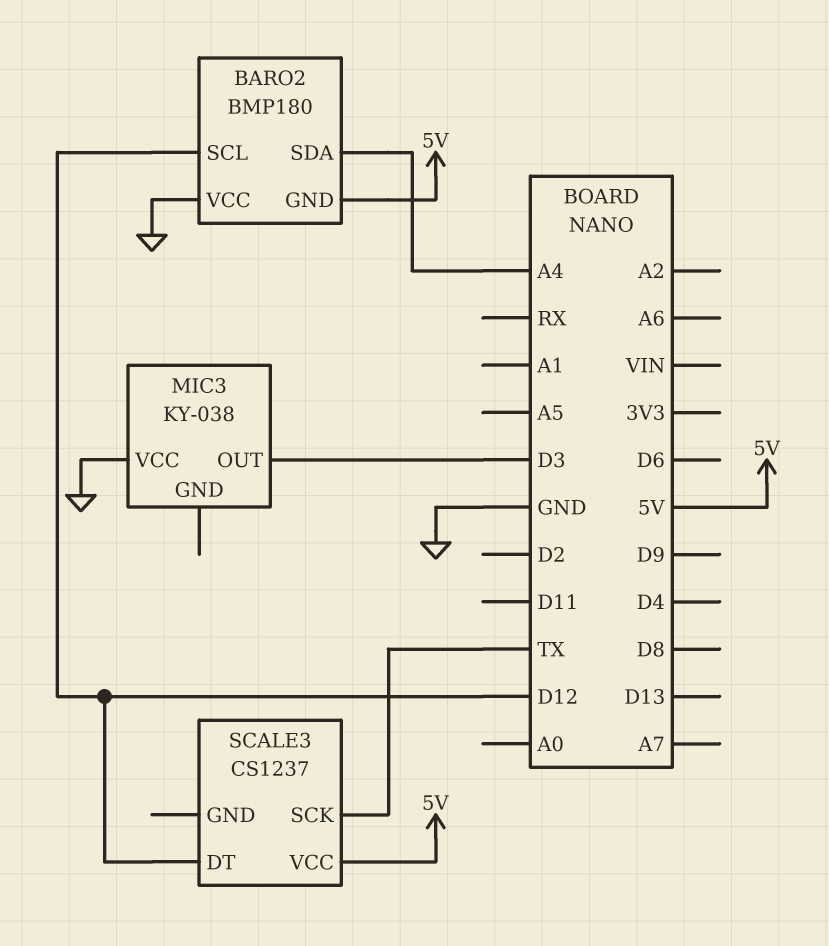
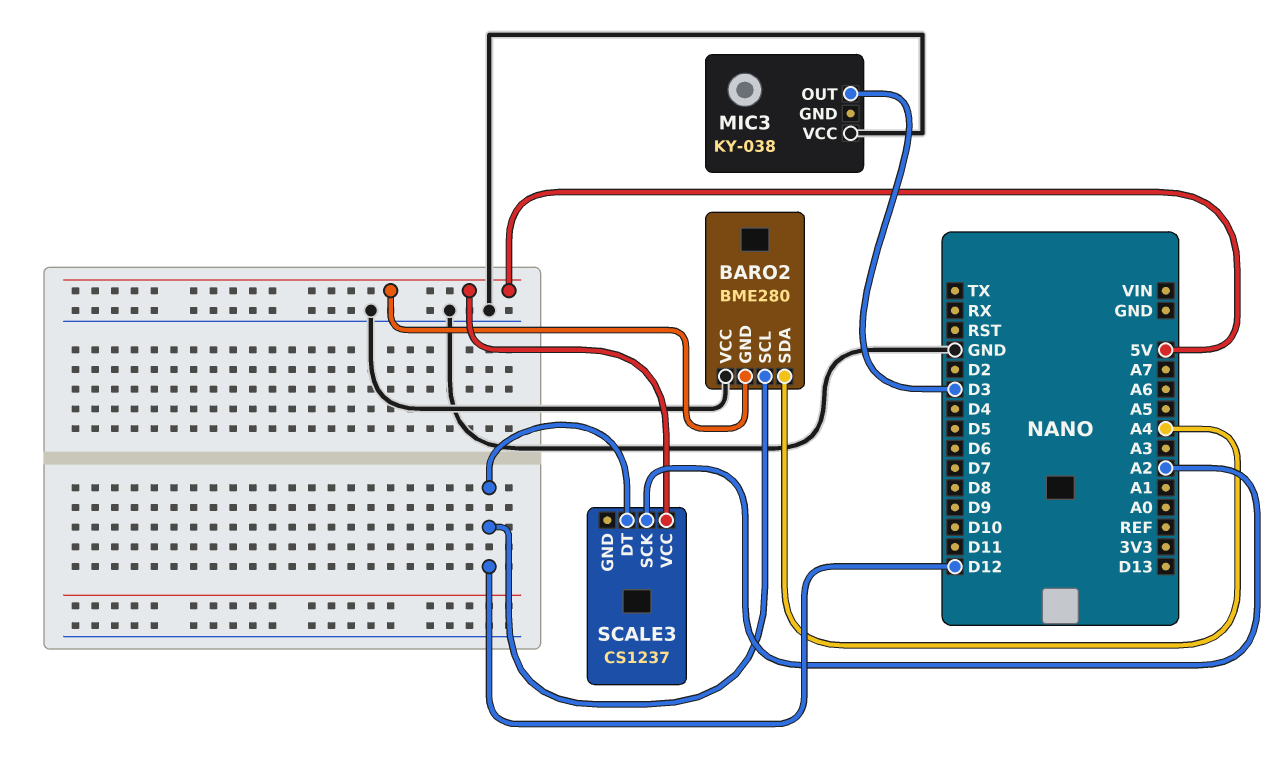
BARO2: BMP180 -> BME280
SCALE3 pin SCK: TX -> A2

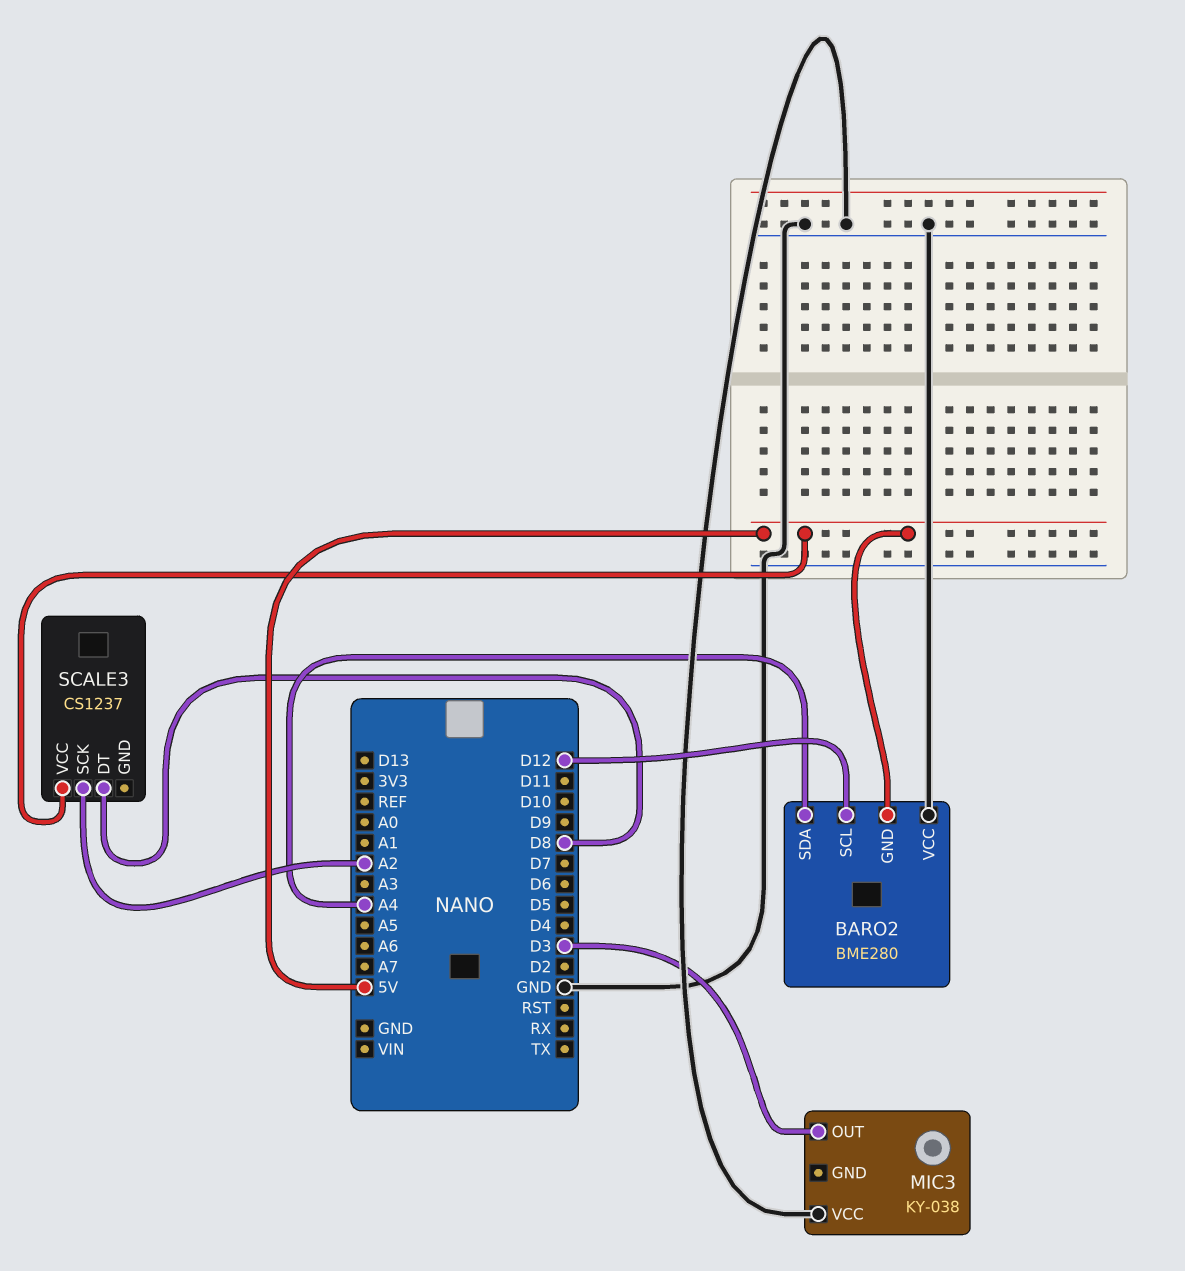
SCALE3 pin DT: D12 -> D8

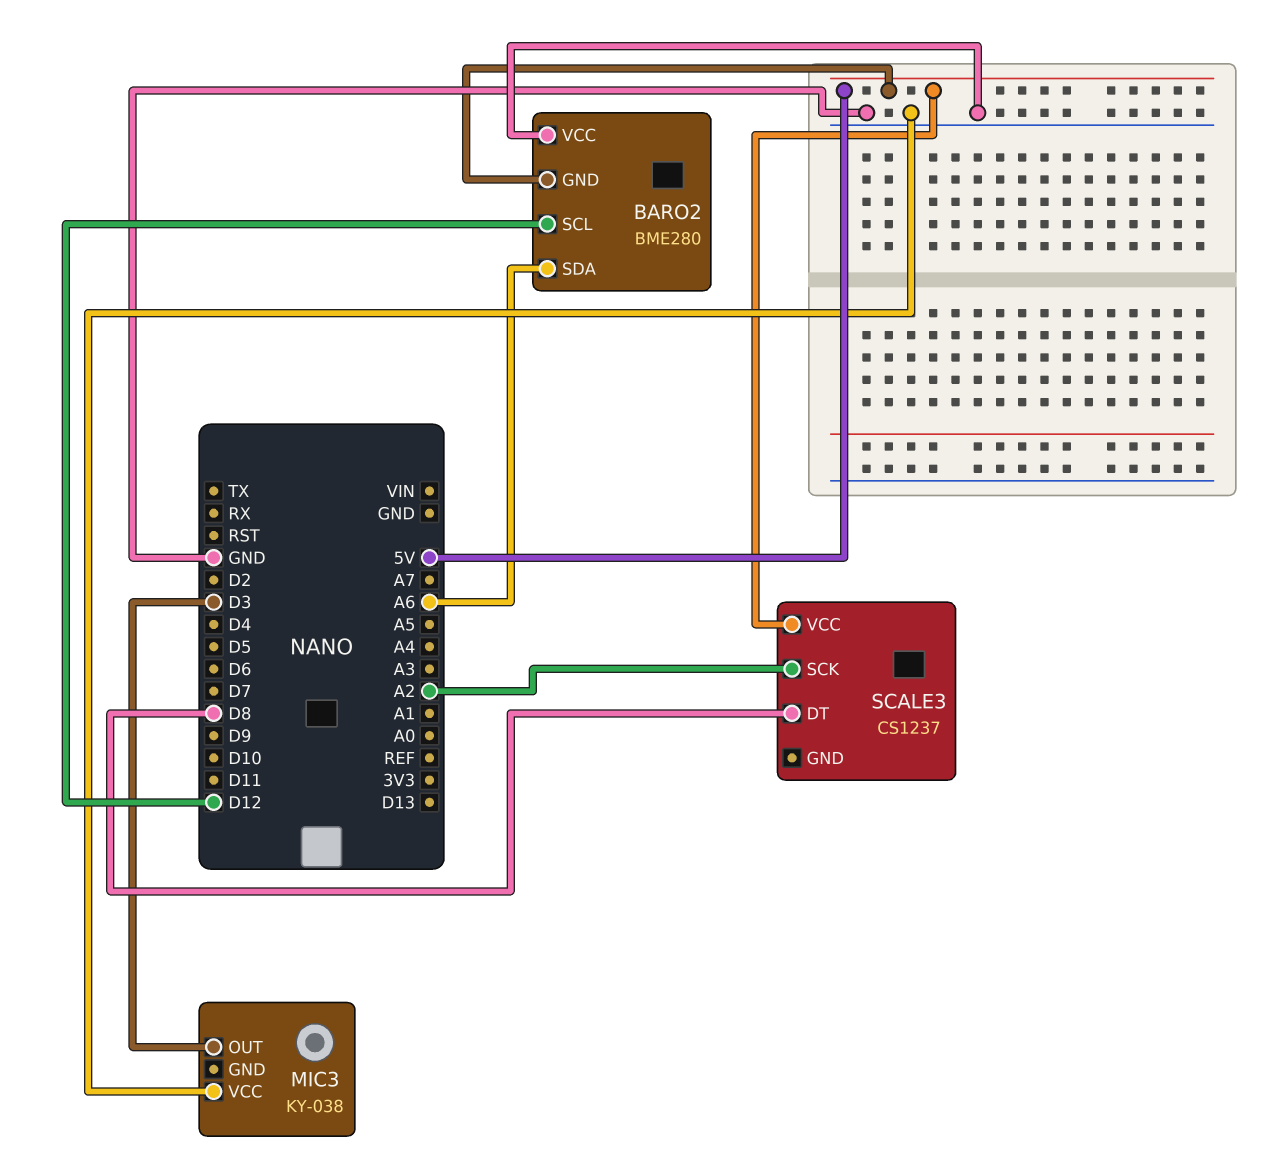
BARO2 pin SDA: A4 -> A6

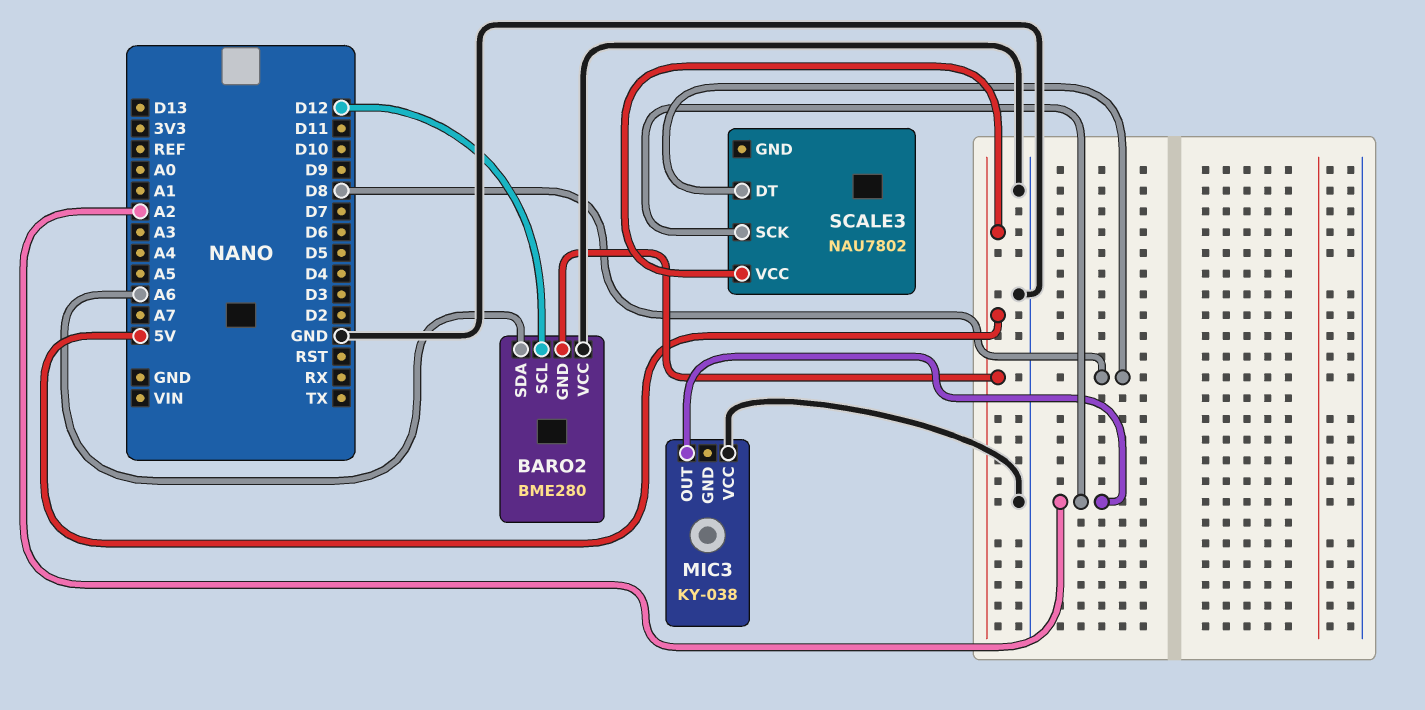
MIC3 pin OUT: D3 -> A2
SCALE3: CS1237 -> NAU7802

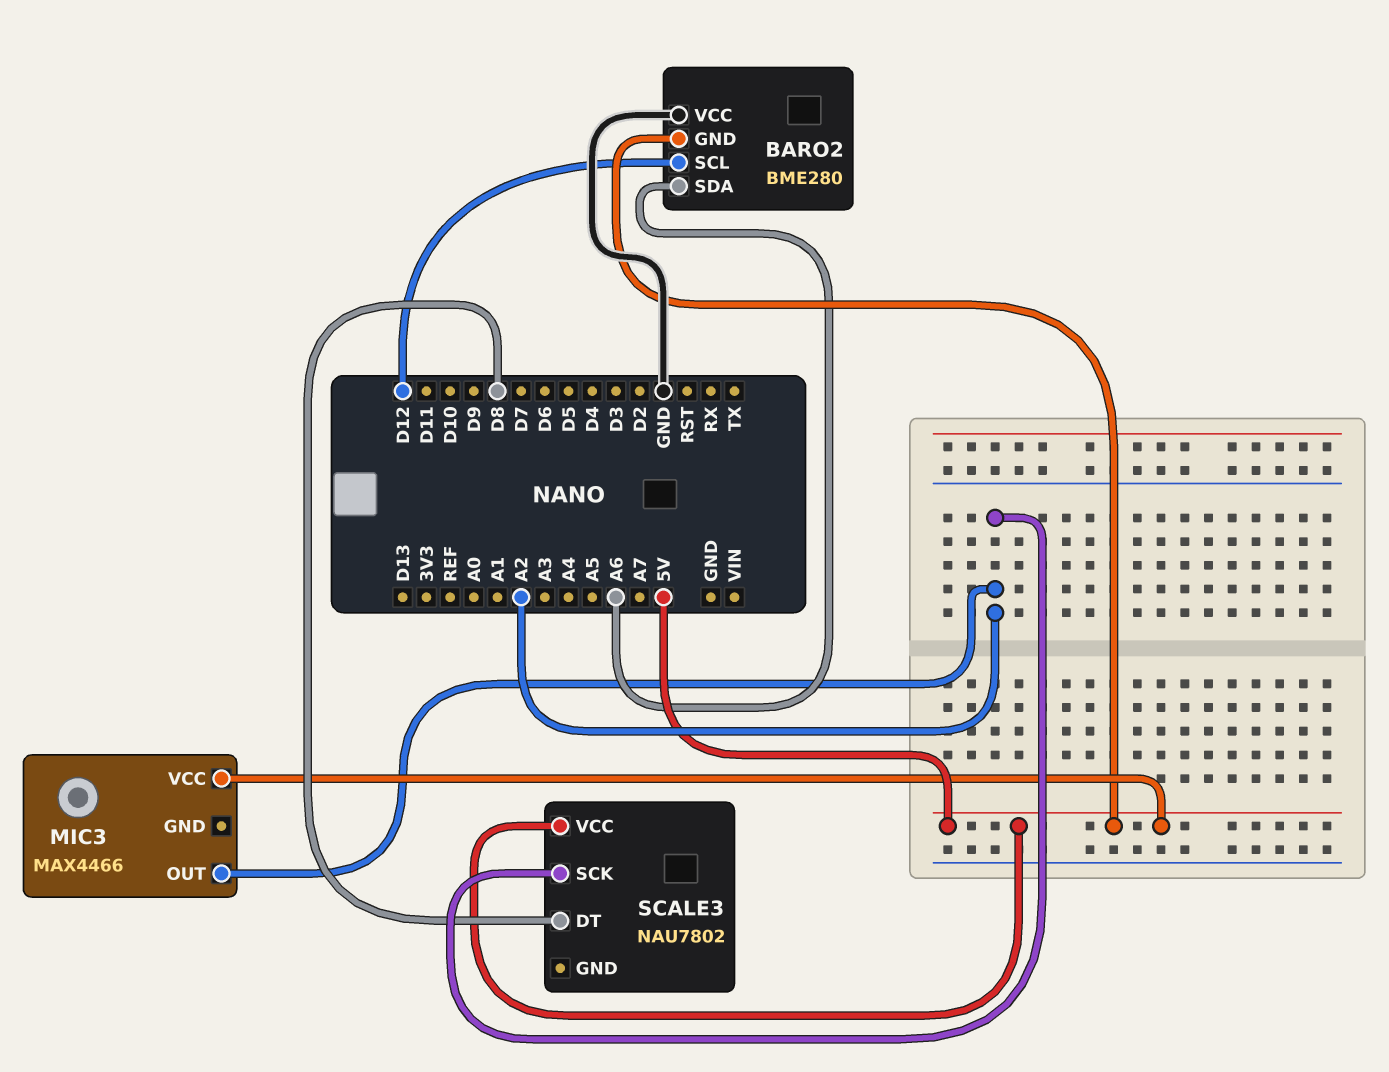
MIC3: KY-038 -> MAX4466
MIC3 pin VCC: GND -> 5V

